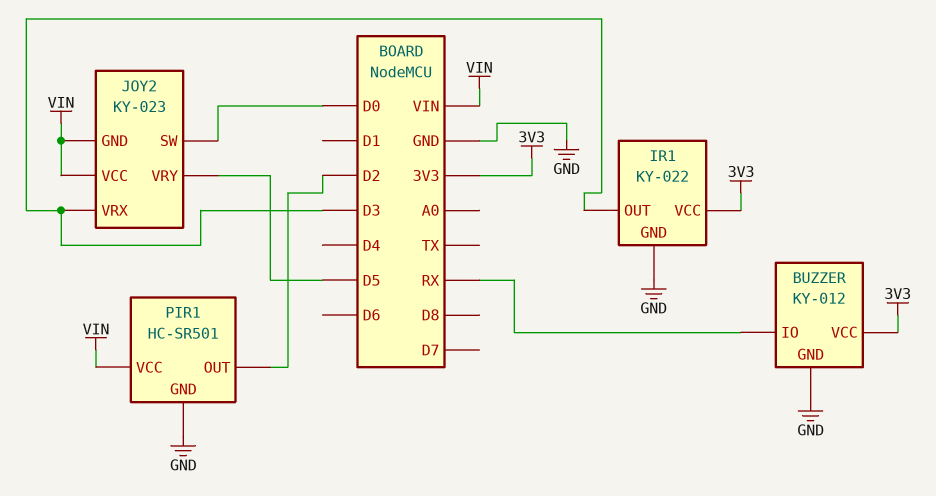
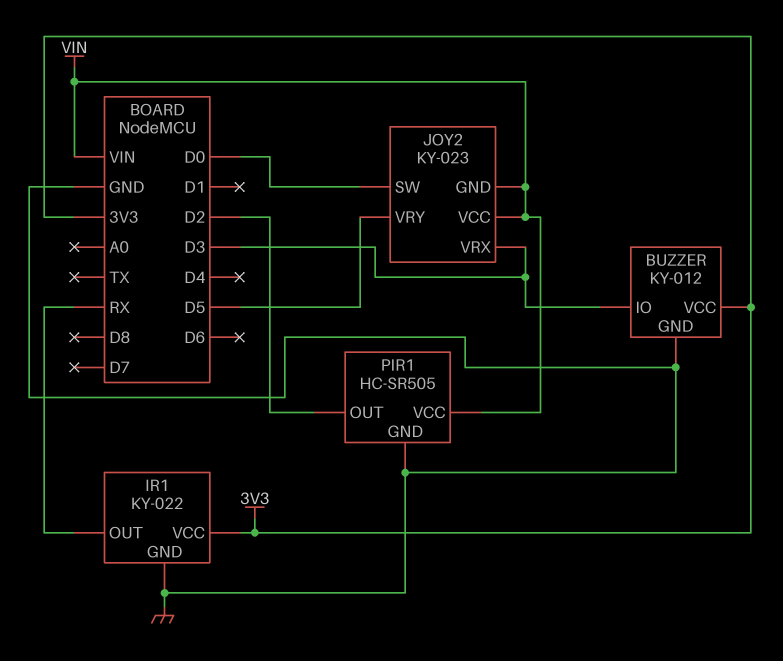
BUZZER pin IO: RX -> D3
IR1 pin OUT: D3 -> RX
PIR1: HC-SR501 -> HC-SR505

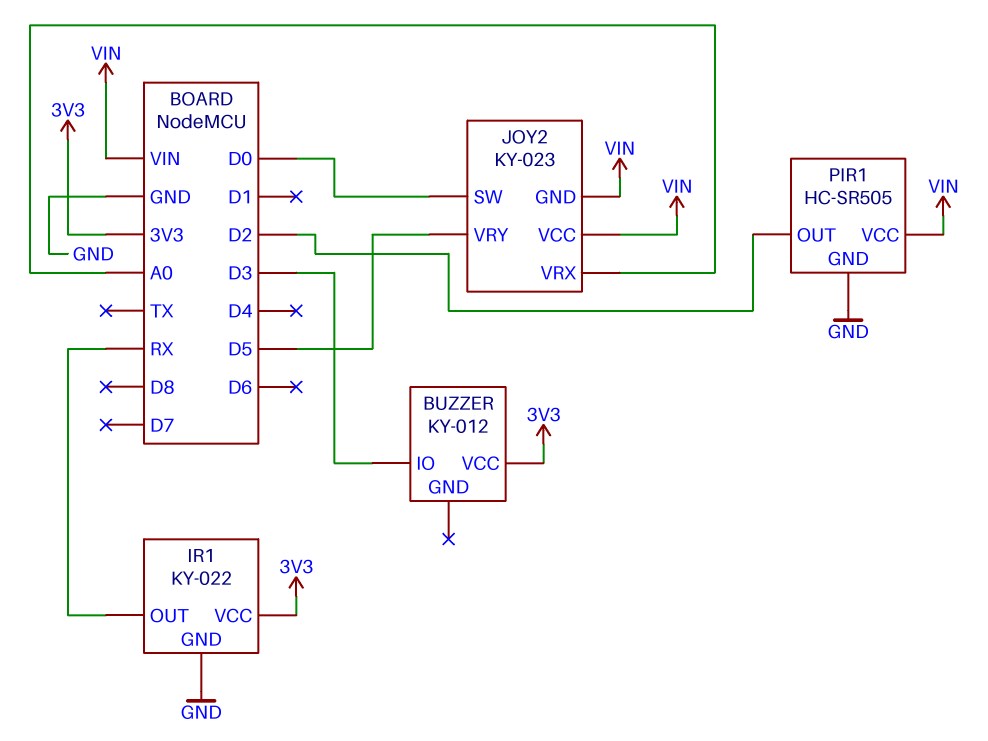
BUZZER pin GND: GND -> none
JOY2 pin VRX: D3 -> A0

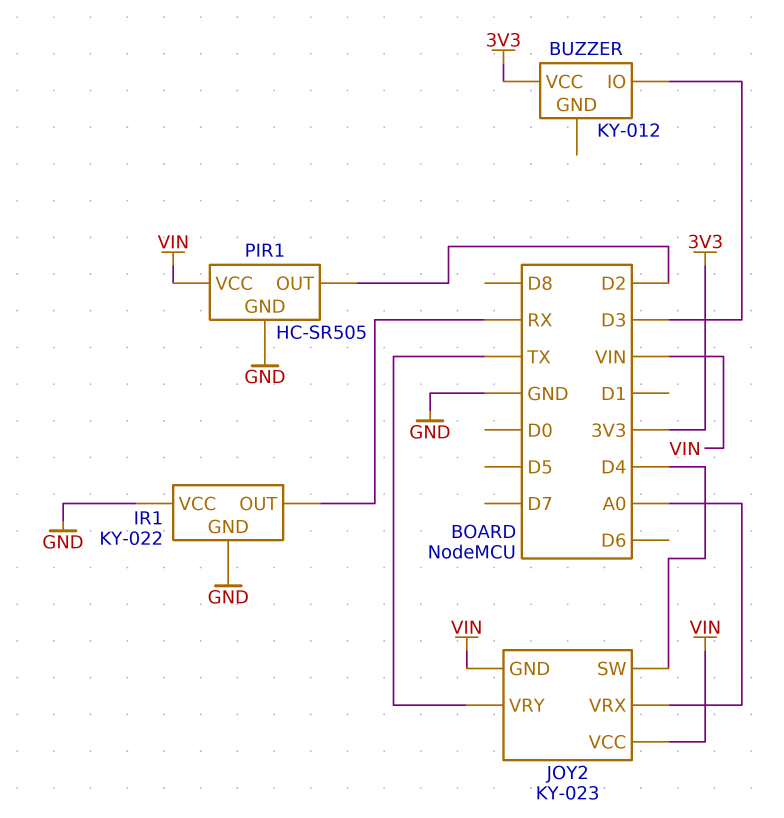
IR1 pin VCC: 3V3 -> GND
JOY2 pin SW: D0 -> D4
JOY2 pin VRY: D5 -> TX

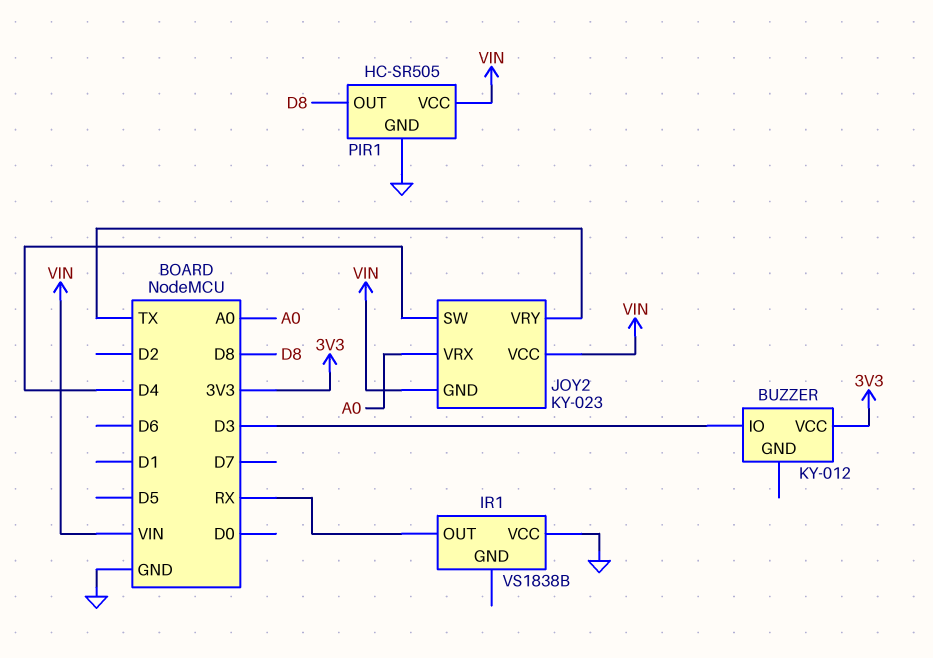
IR1: KY-022 -> VS1838B
IR1 pin GND: GND -> none
PIR1 pin OUT: D2 -> D8

